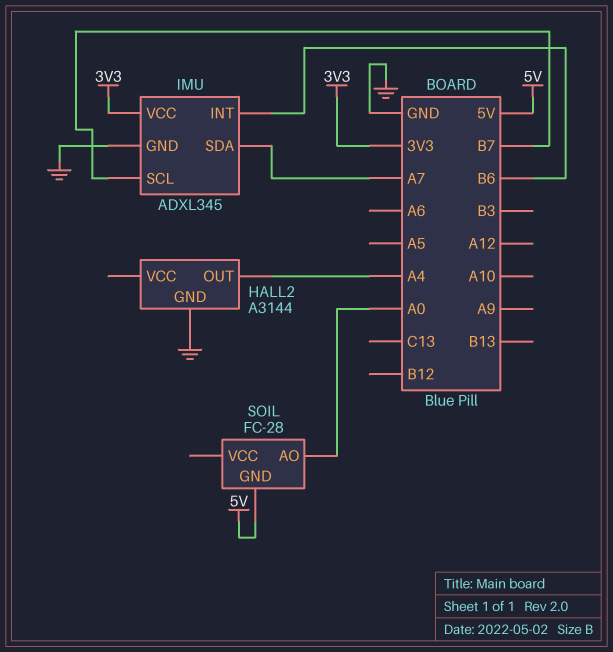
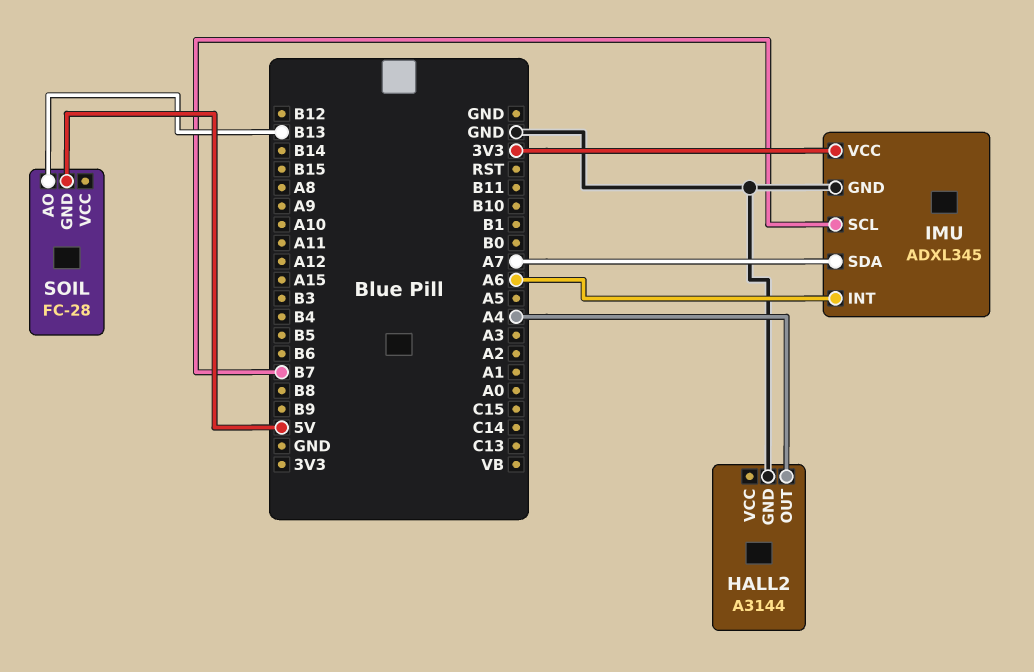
IMU pin INT: B6 -> A6
SOIL pin AO: A0 -> B13

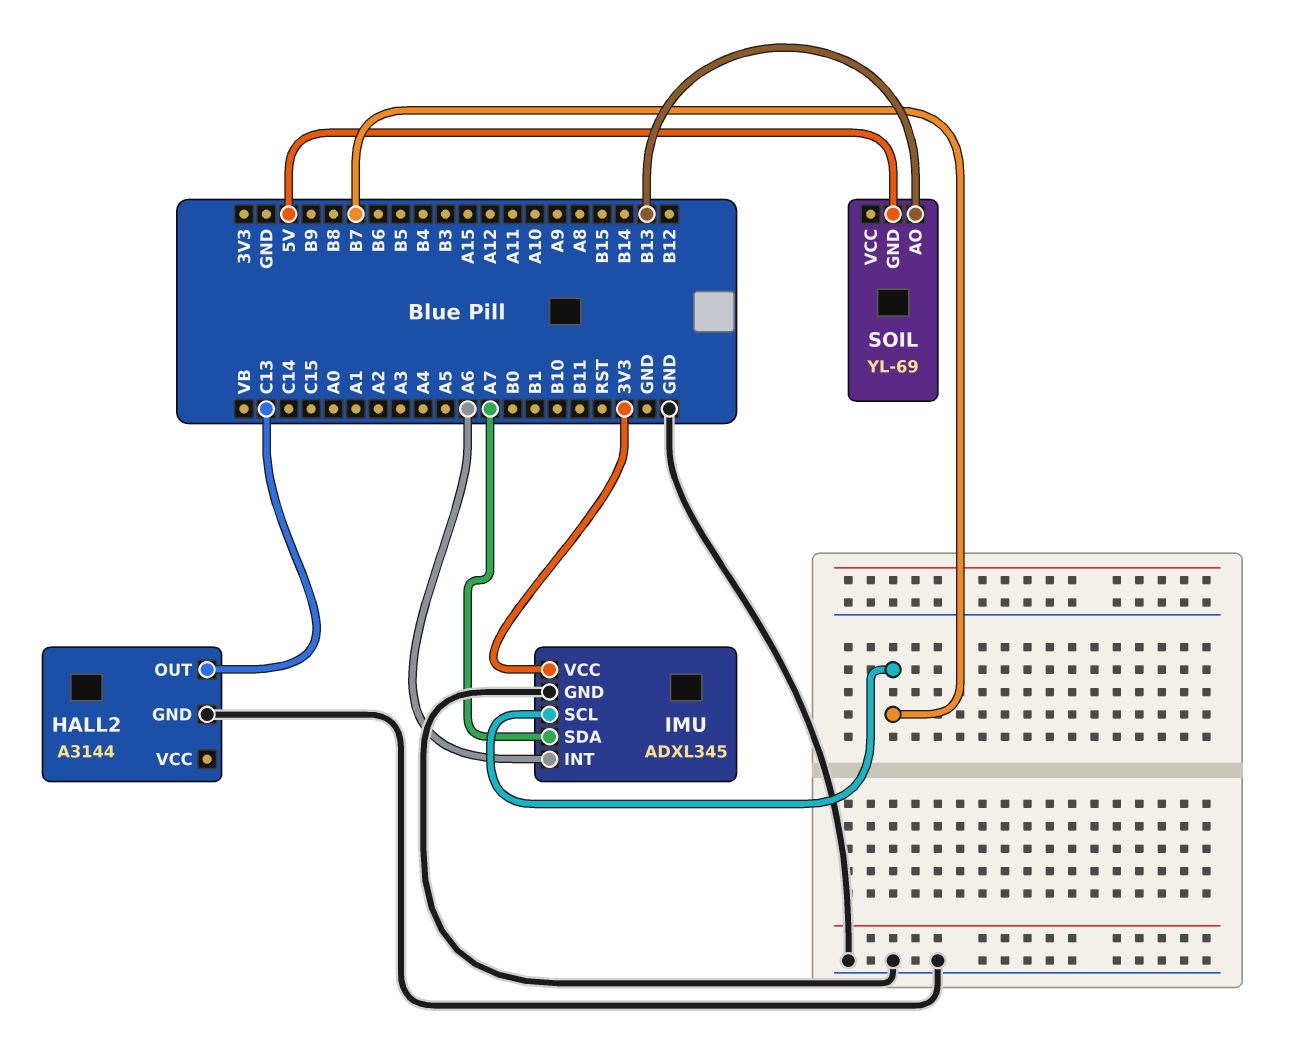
HALL2 pin OUT: A4 -> C13
SOIL: FC-28 -> YL-69

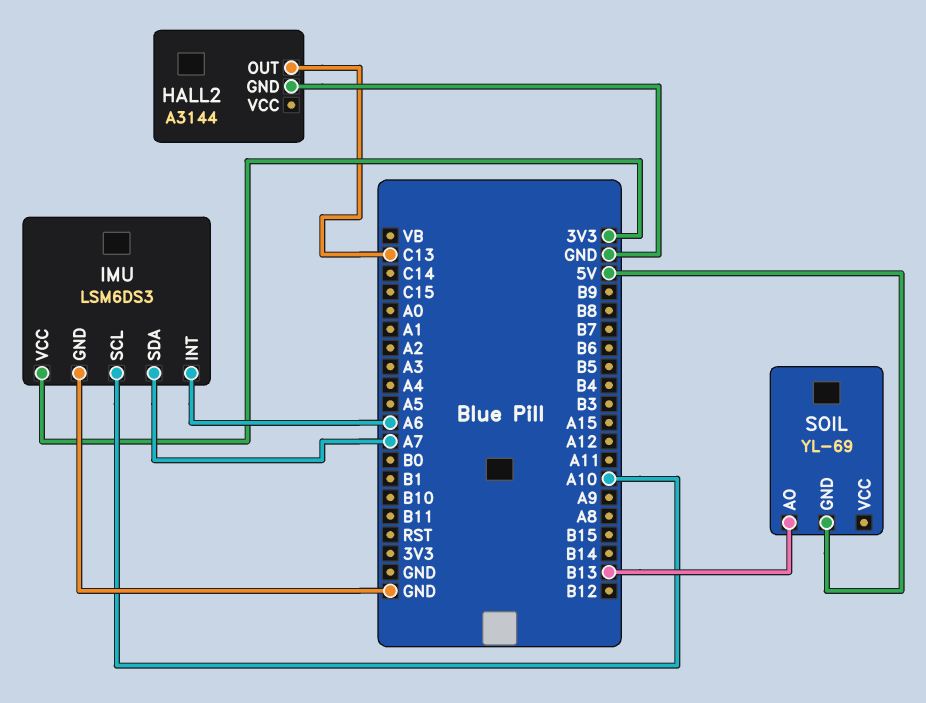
IMU: ADXL345 -> LSM6DS3
IMU pin SCL: B7 -> A10

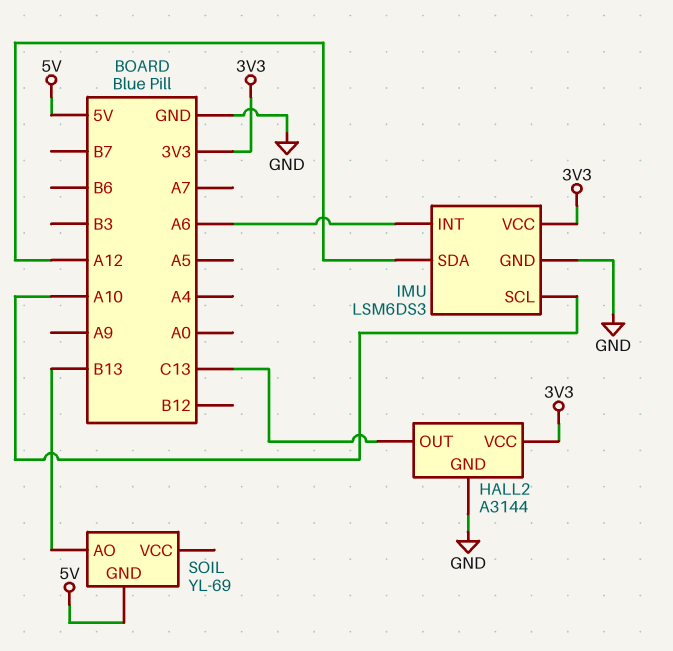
HALL2 pin VCC: none -> 3V3
IMU pin SDA: A7 -> A12

